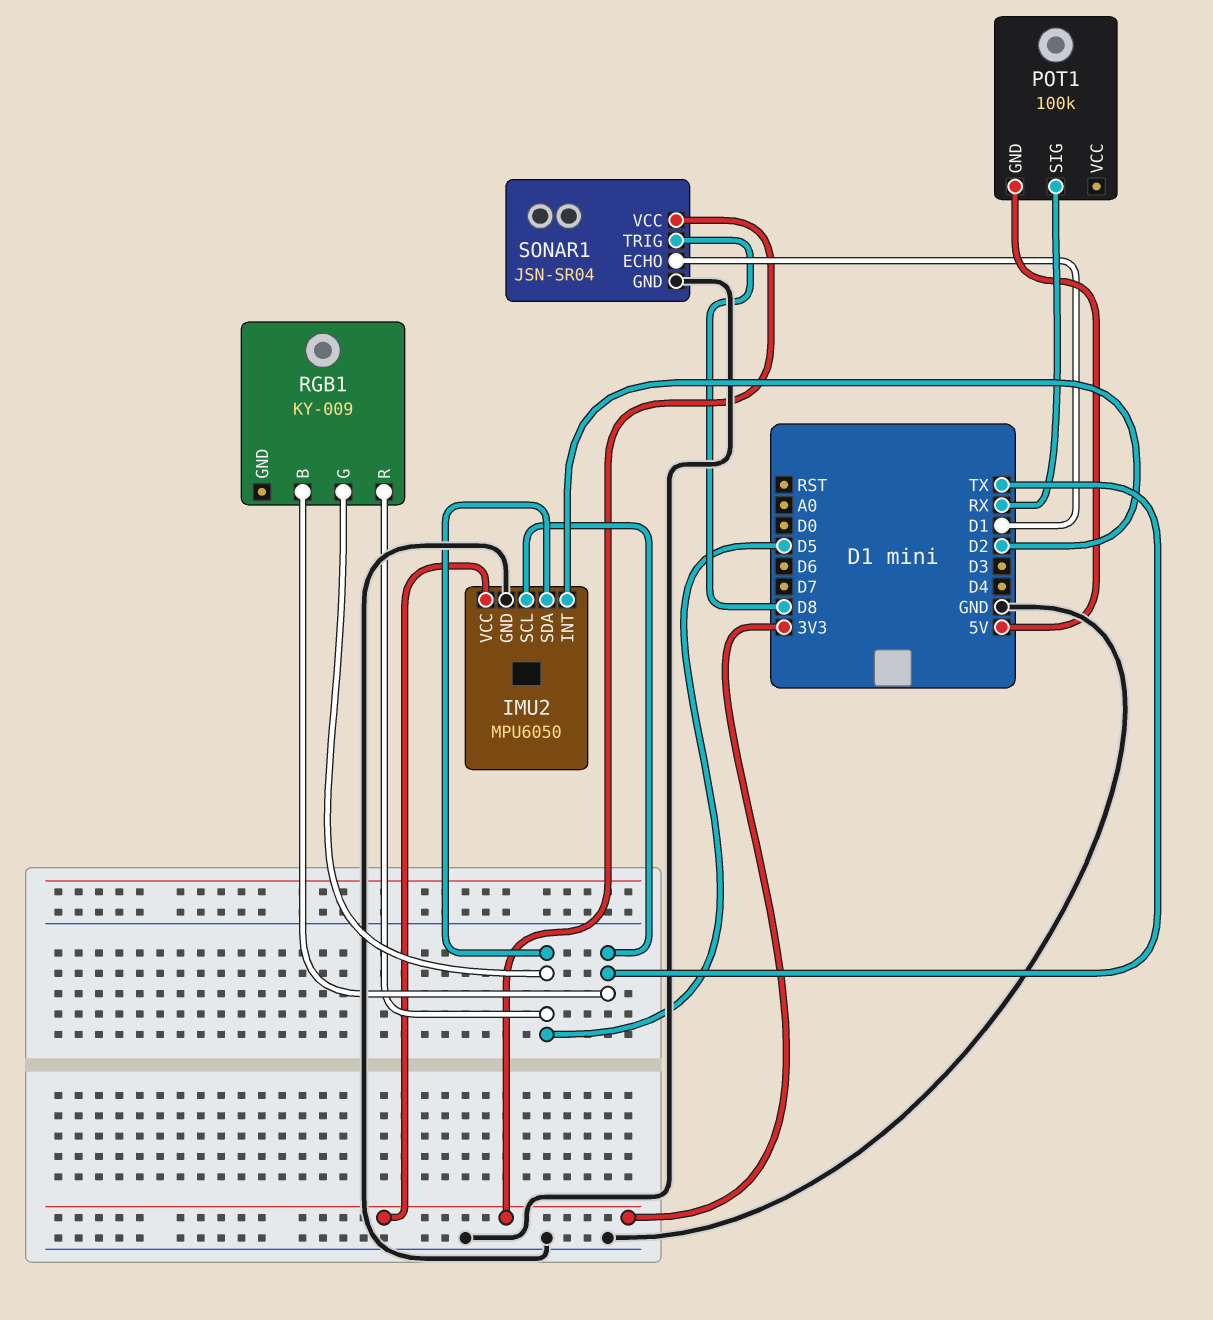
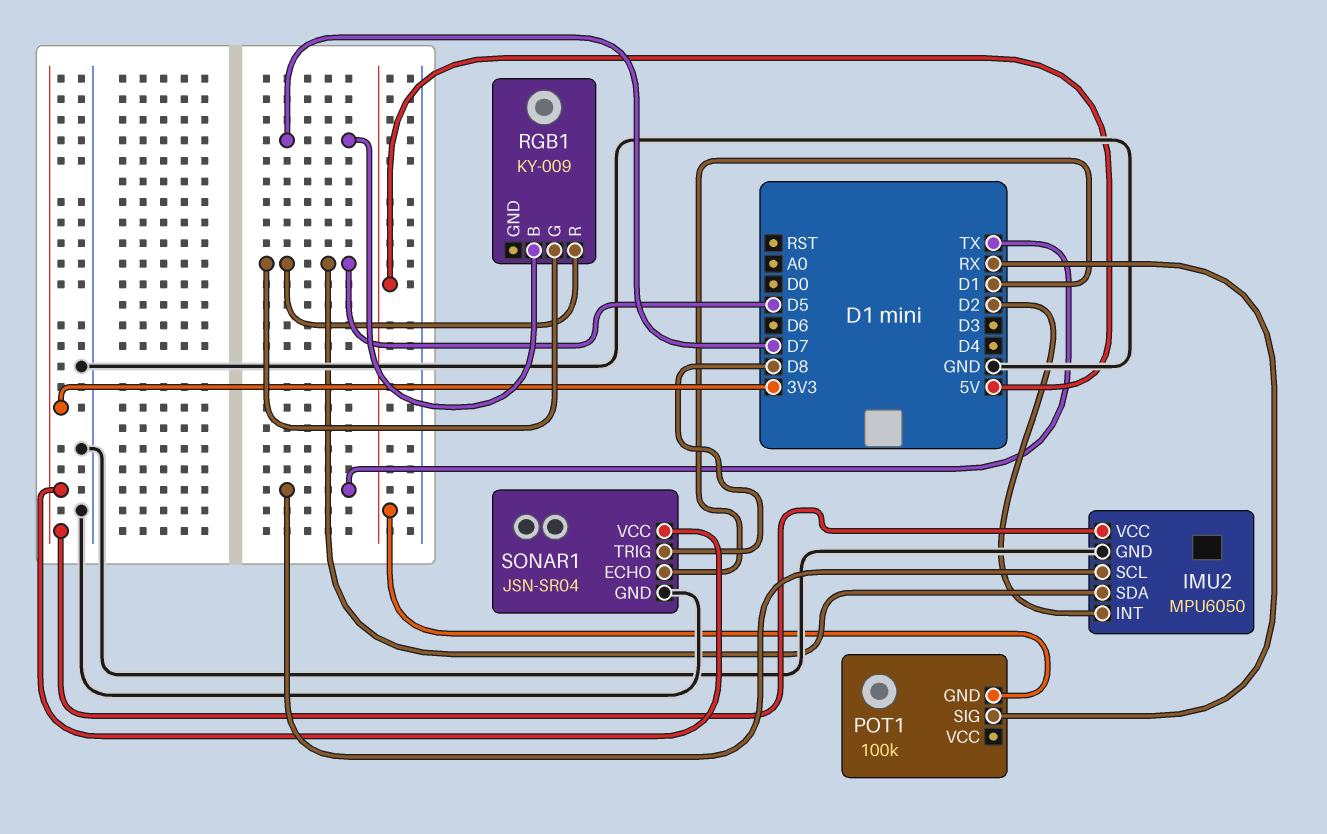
RGB1 pin B: TX -> D7

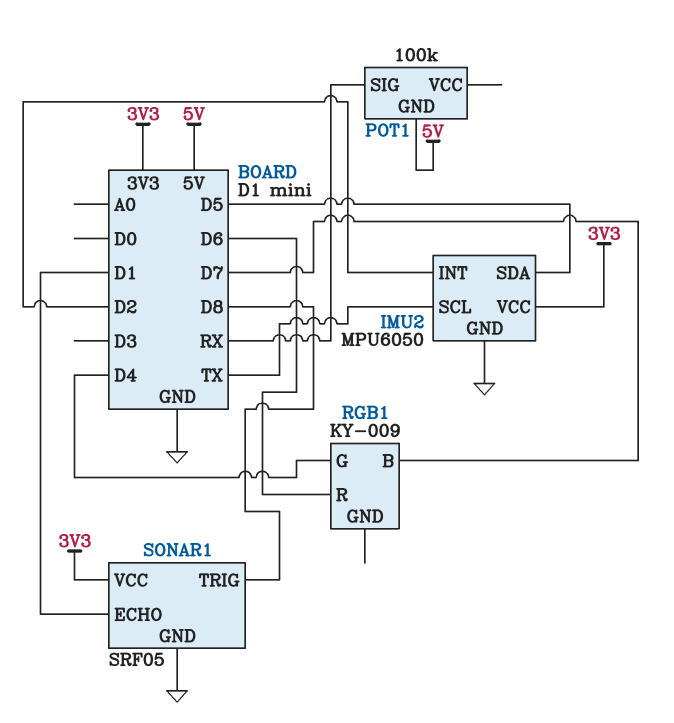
RGB1 pin G: D5 -> D4
RGB1 pin R: D5 -> D6
SONAR1: JSN-SR04 -> SRF05

